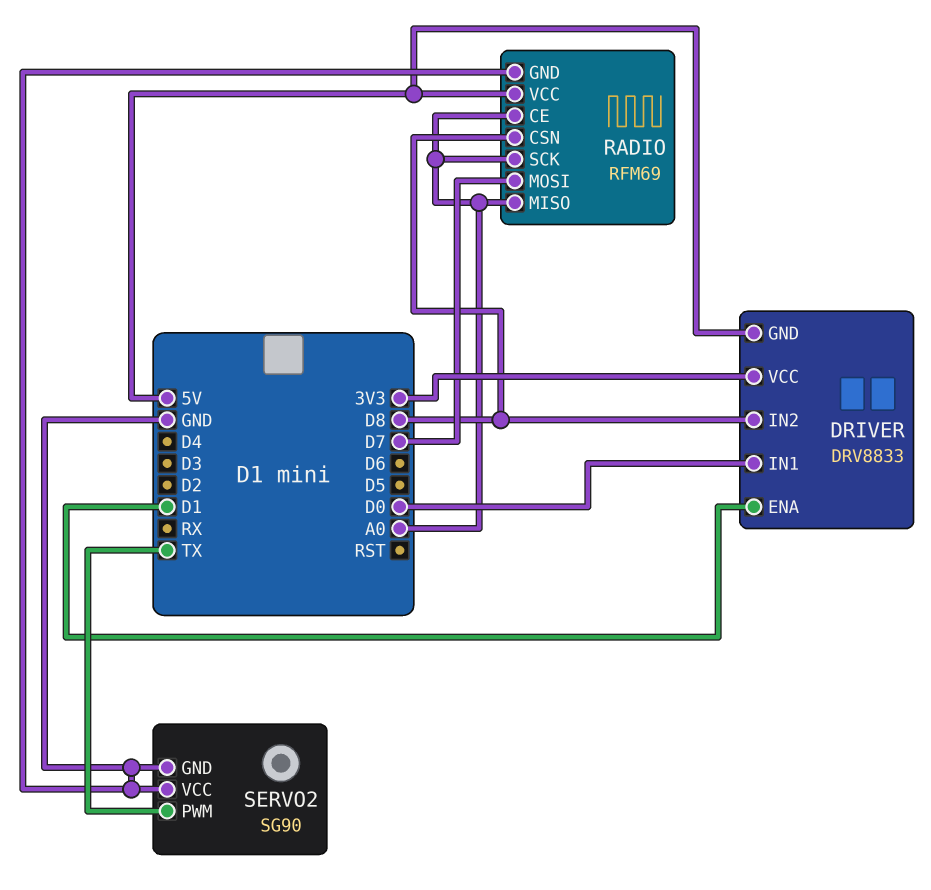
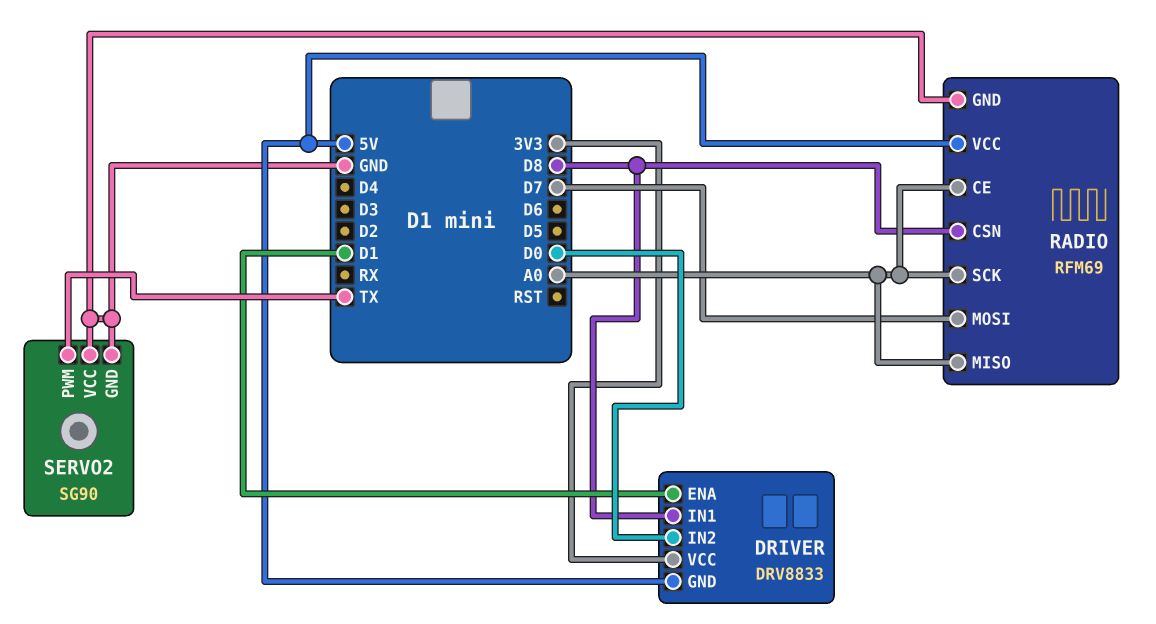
DRIVER pin IN1: D0 -> D8
DRIVER pin IN2: D8 -> D0

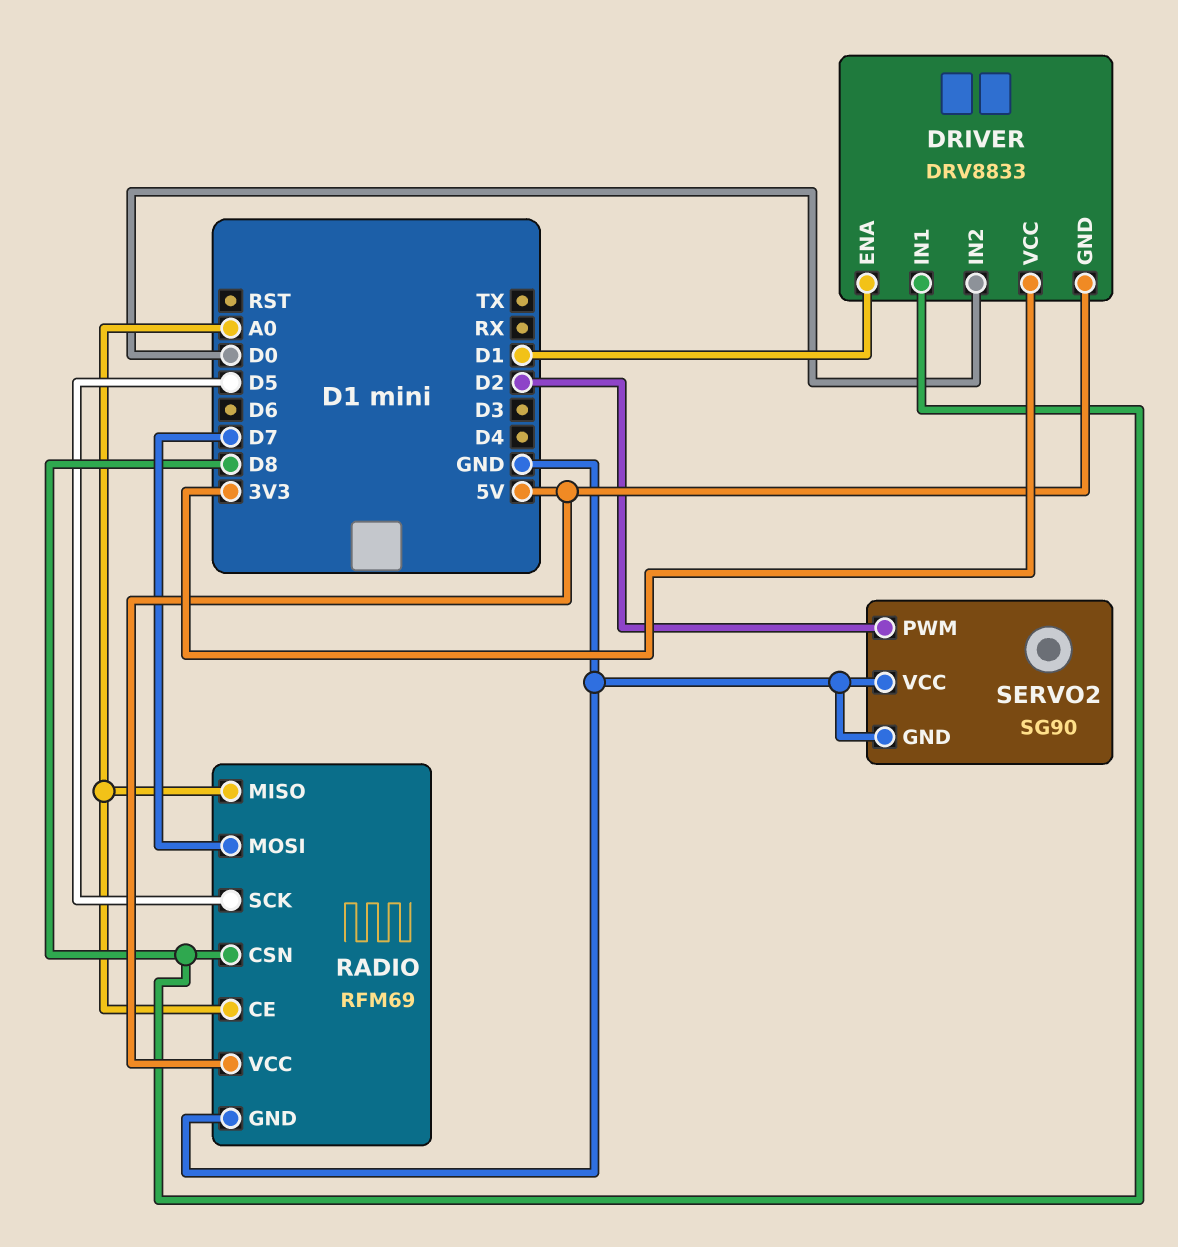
RADIO pin SCK: A0 -> D5
SERVO2 pin PWM: TX -> D2

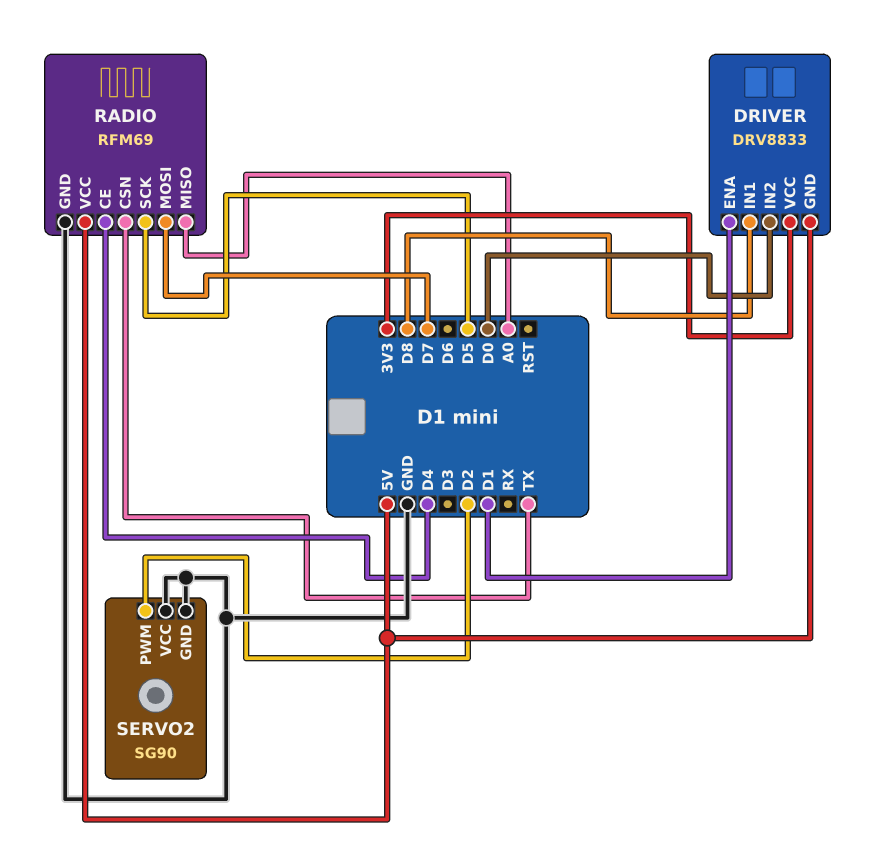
RADIO pin CE: A0 -> D4
RADIO pin CSN: D8 -> TX

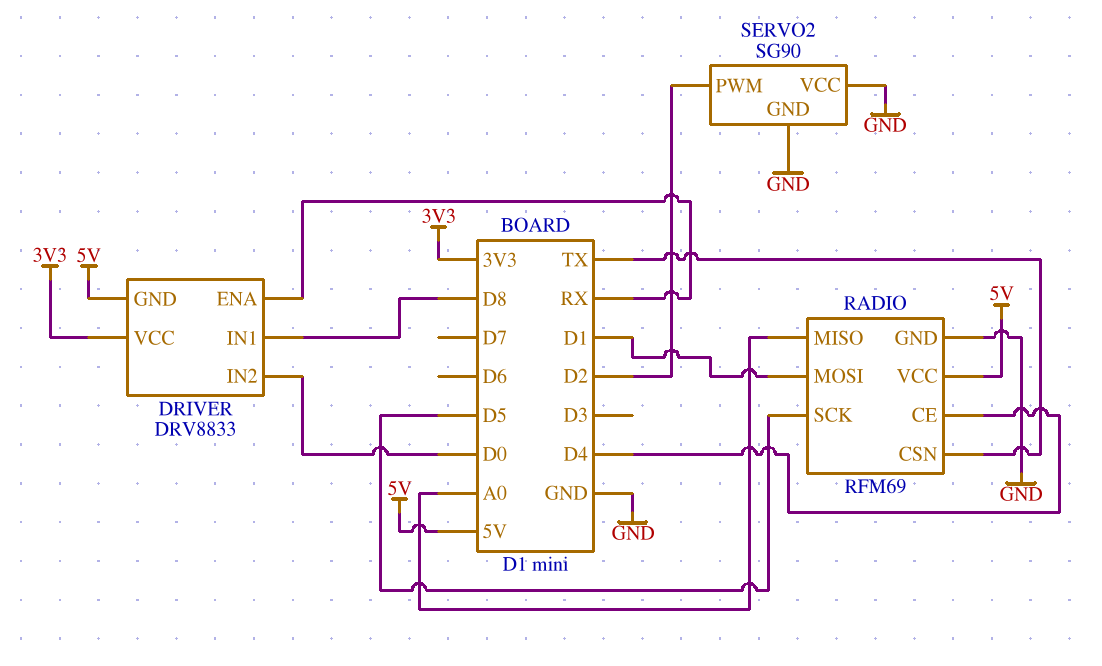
DRIVER pin ENA: D1 -> RX
RADIO pin MOSI: D7 -> D1

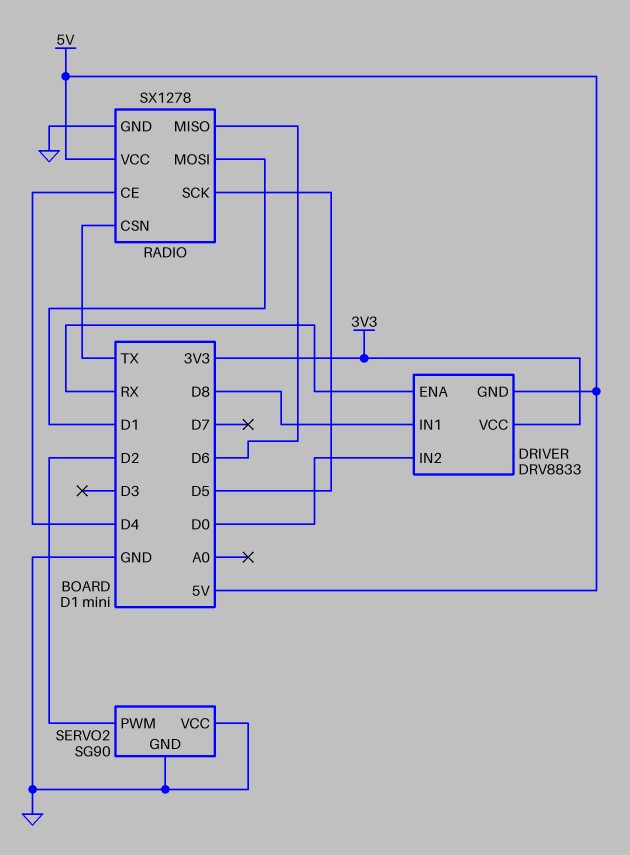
RADIO: RFM69 -> SX1278
RADIO pin MISO: A0 -> D6

